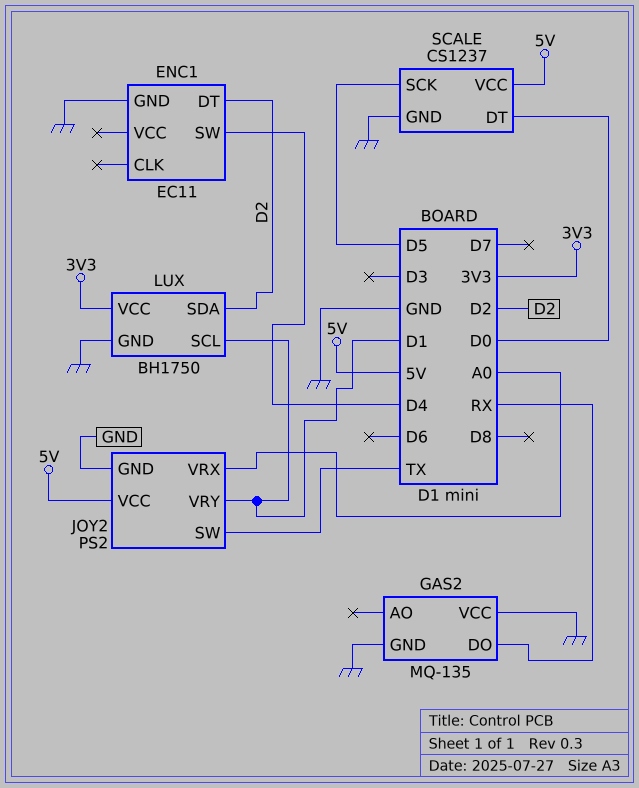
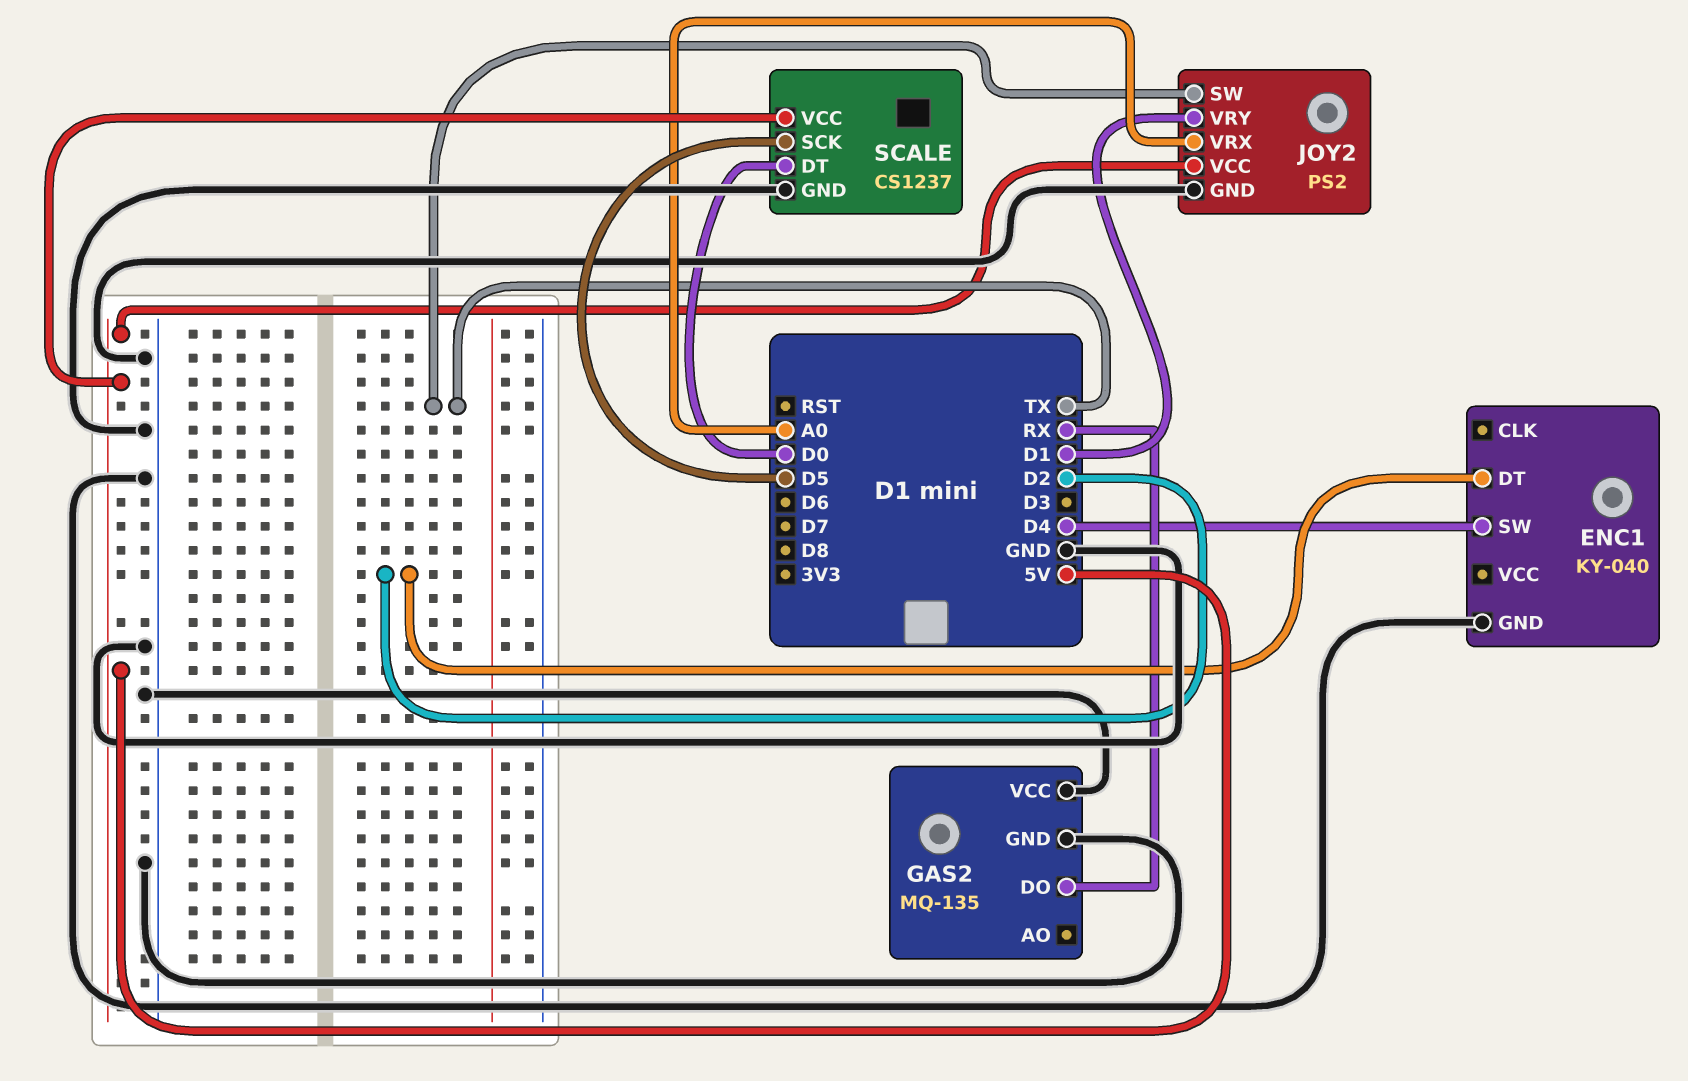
ENC1: EC11 -> KY-040
LUX: BH1750 -> none
LUX pin GND: GND -> none
LUX pin SCL: D1 -> none
LUX pin SDA: D2 -> none
LUX pin VCC: 3V3 -> none

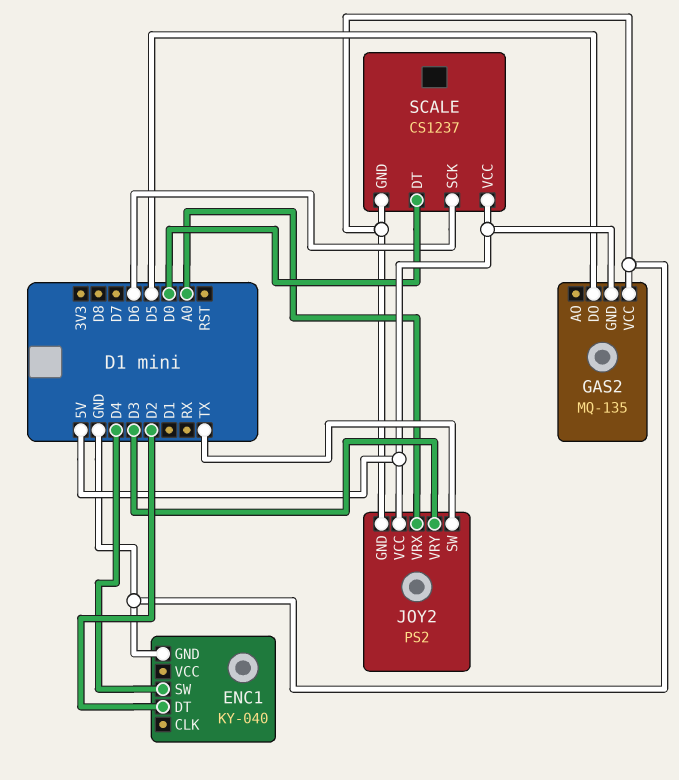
GAS2 pin DO: RX -> D5
GAS2 pin GND: GND -> 5V
JOY2 pin VRY: D1 -> D3
SCALE pin SCK: D5 -> D6

